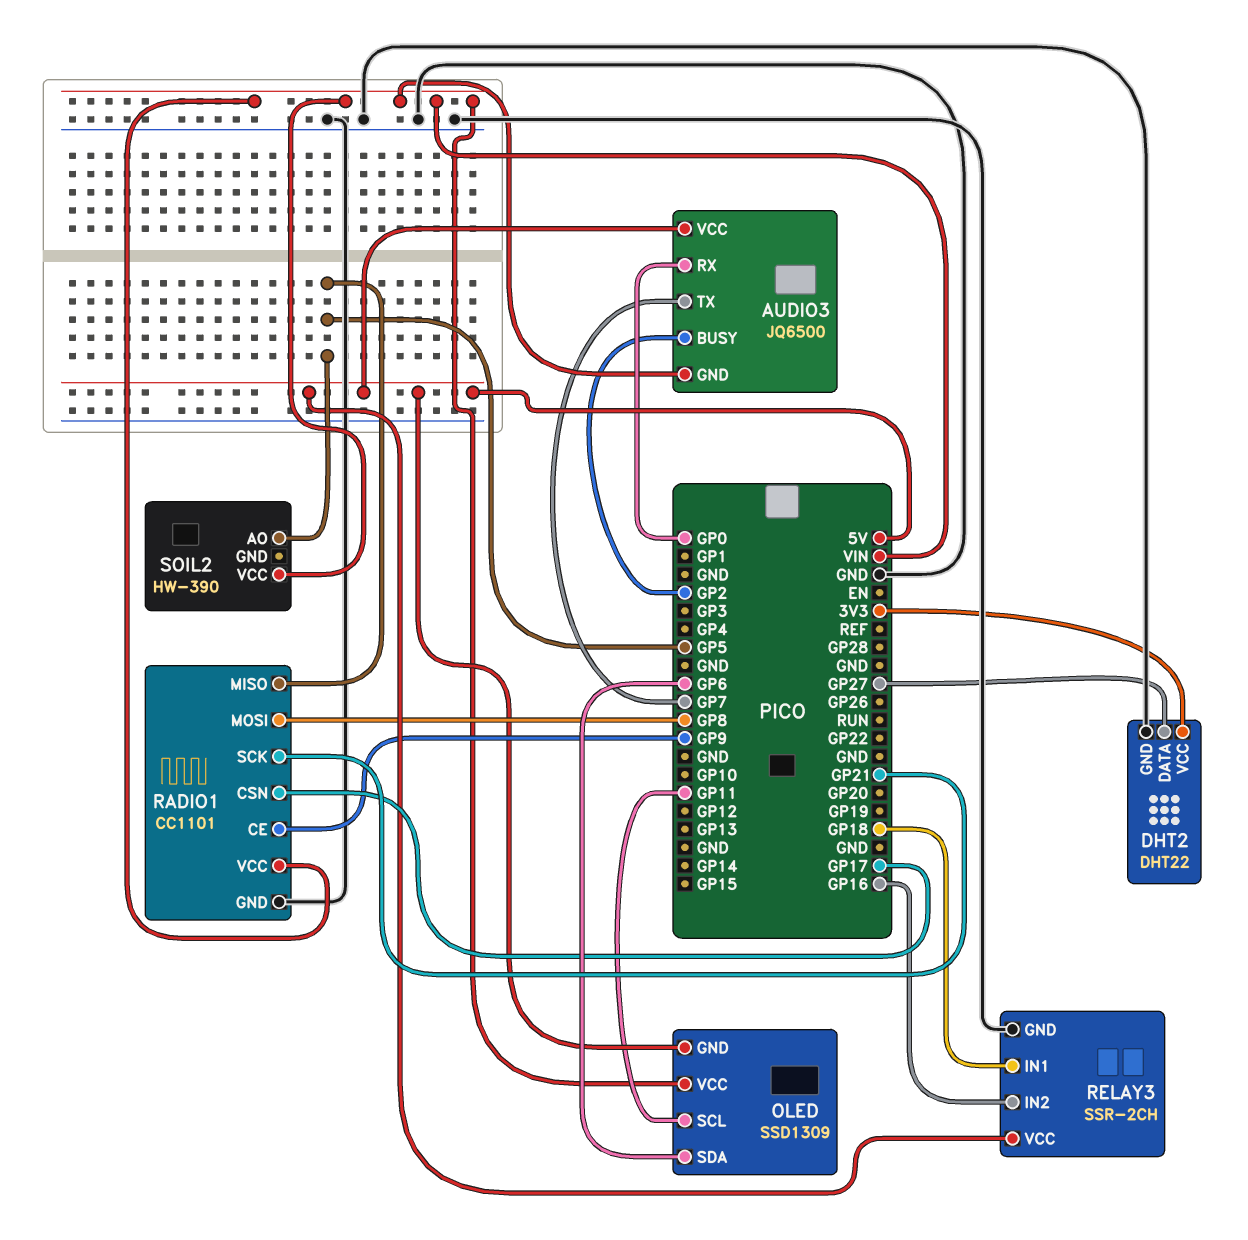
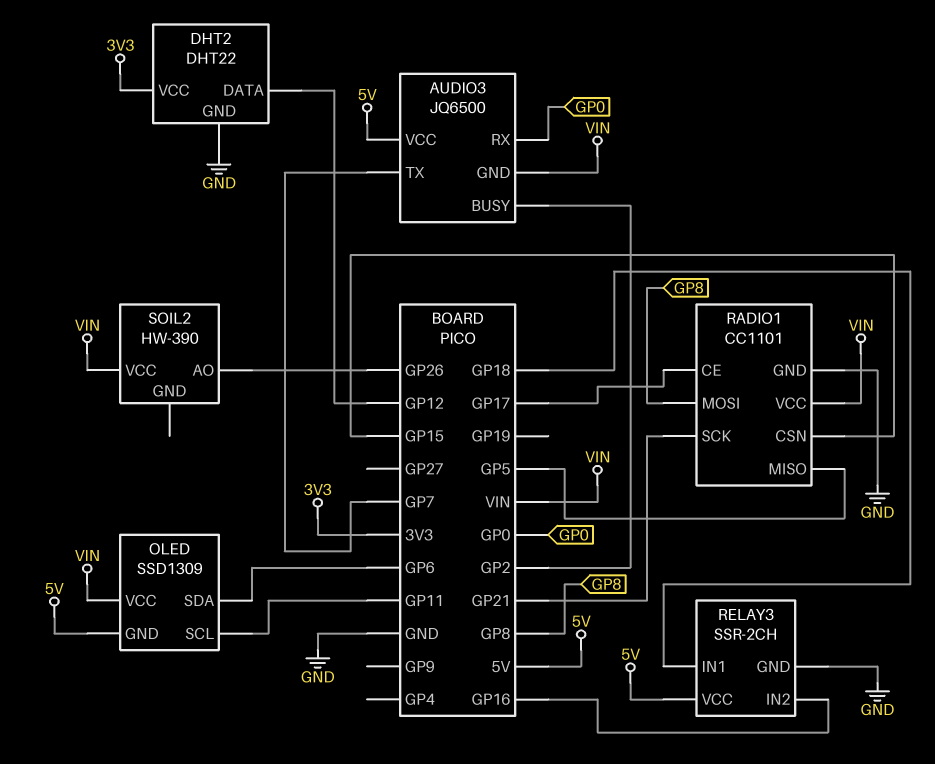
DHT2 pin DATA: GP27 -> GP12
RADIO1 pin CE: GP9 -> GP17
RADIO1 pin CSN: GP17 -> GP15
SOIL2 pin AO: GP5 -> GP26

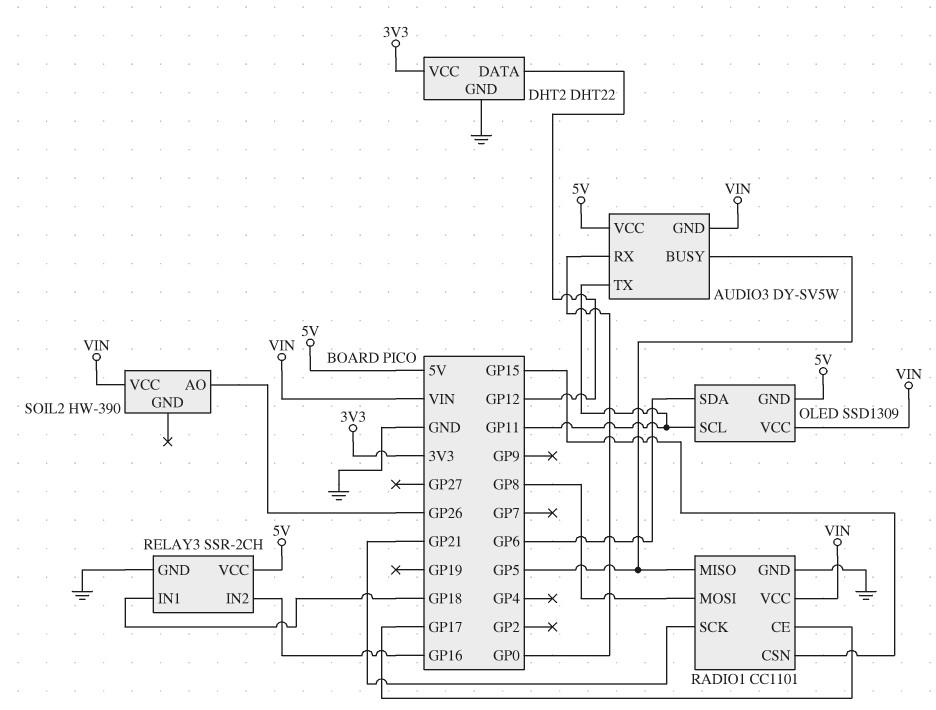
AUDIO3: JQ6500 -> DY-SV5W
AUDIO3 pin BUSY: GP2 -> GP5
AUDIO3 pin TX: GP7 -> GP11

